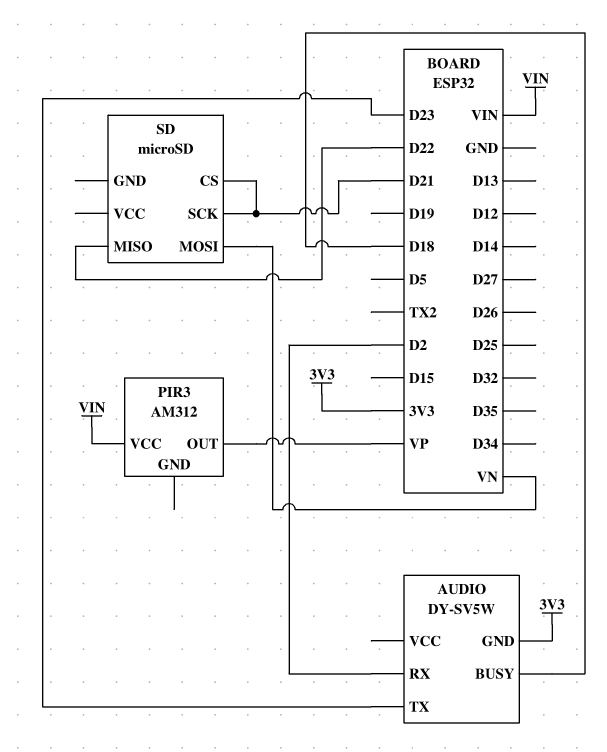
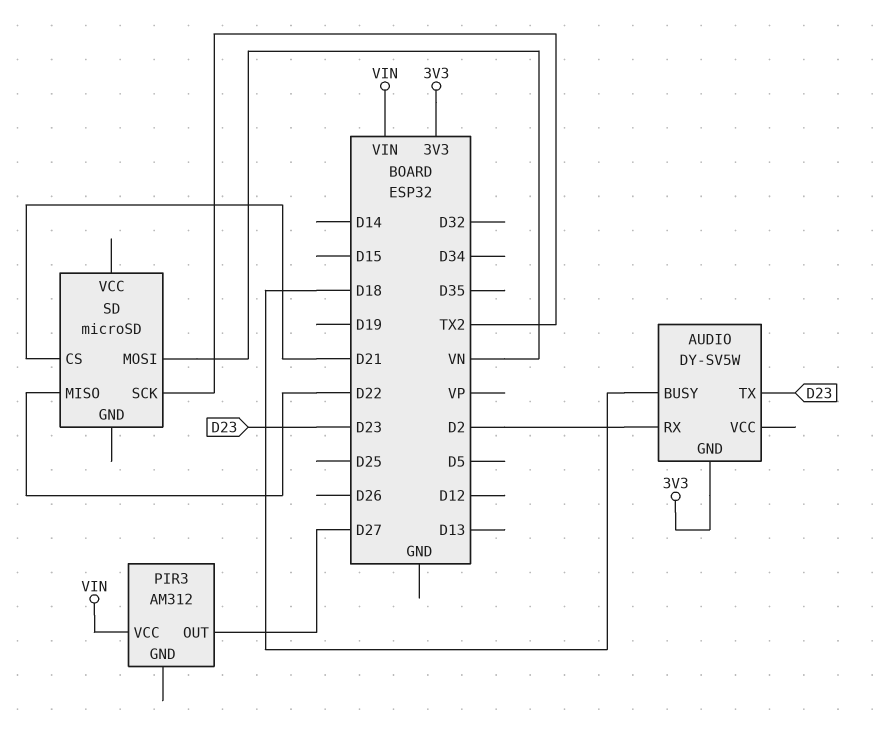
PIR3 pin OUT: VP -> D27
SD pin SCK: D21 -> TX2

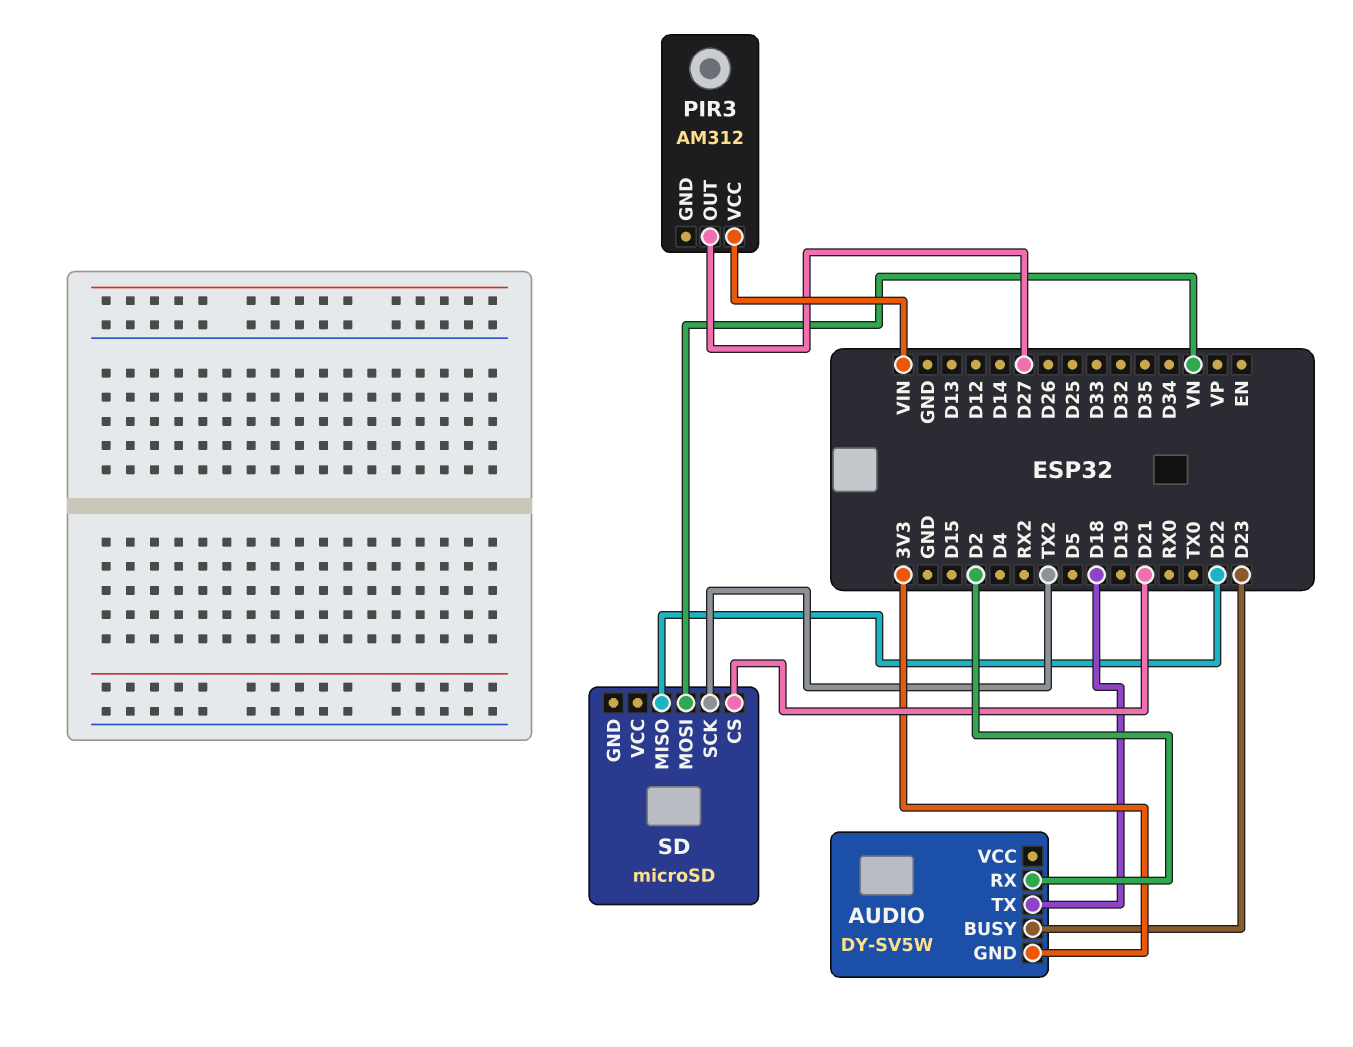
AUDIO pin BUSY: D18 -> D23
AUDIO pin TX: D23 -> D18

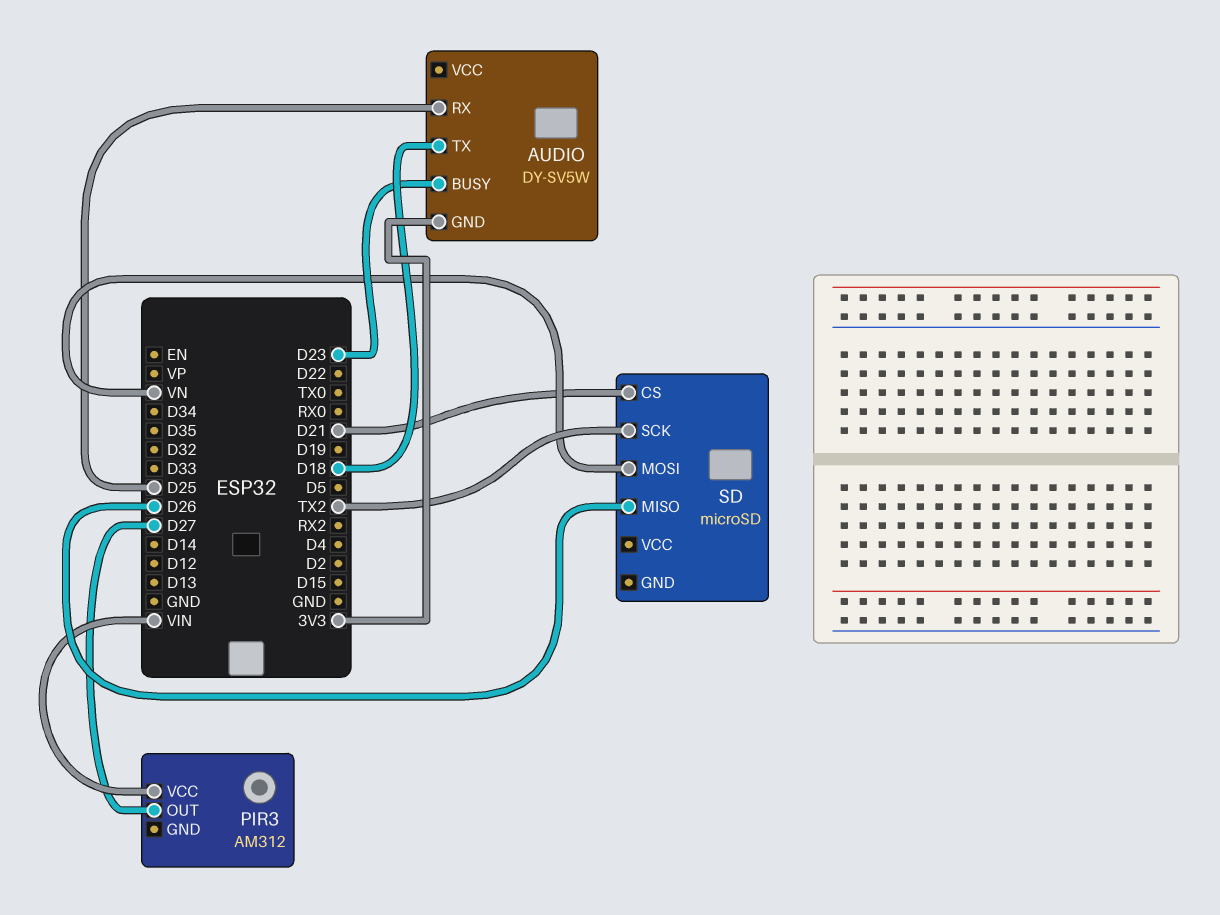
AUDIO pin RX: D2 -> D25
SD pin MISO: D22 -> D26

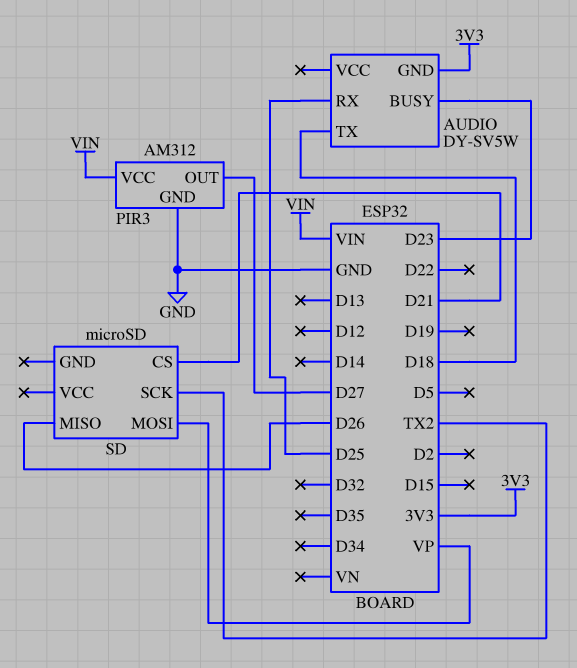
PIR3 pin GND: none -> GND
SD pin MOSI: VN -> VP

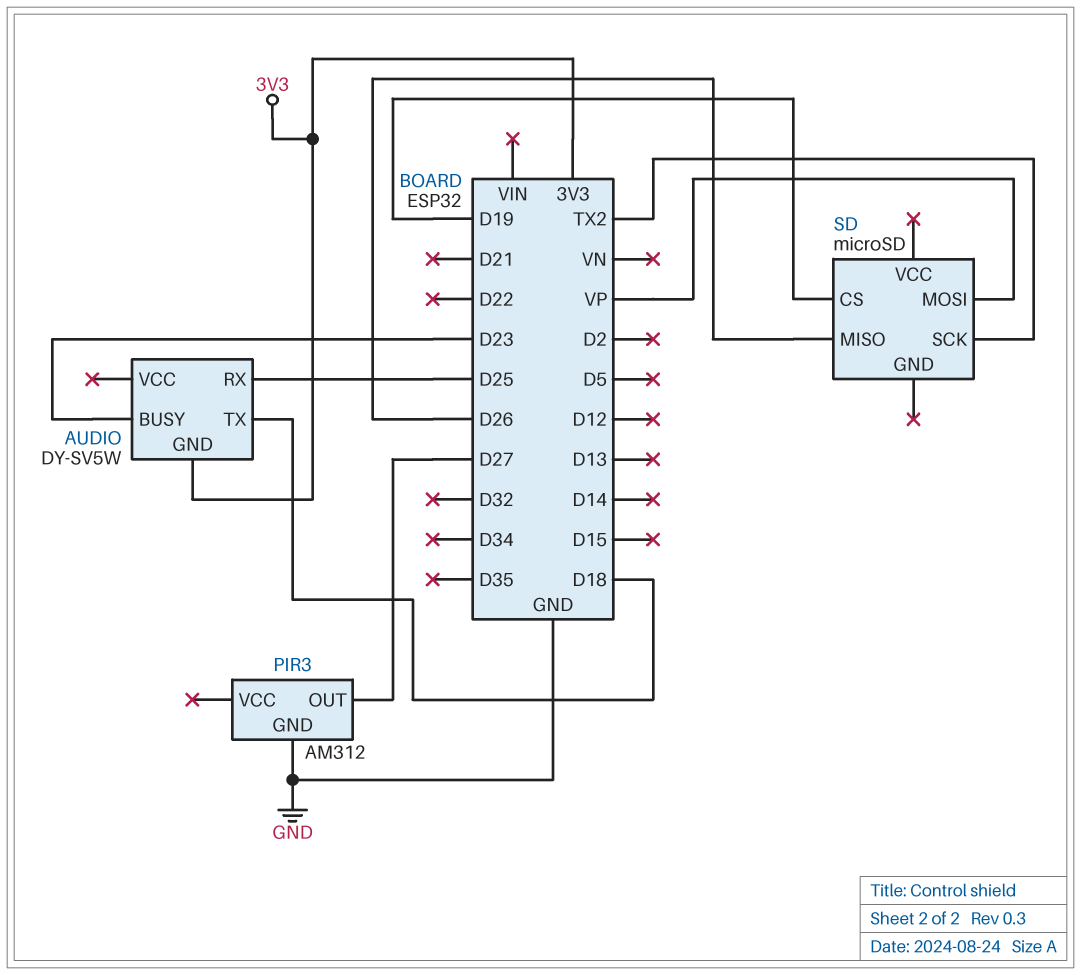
PIR3 pin VCC: VIN -> none
SD pin CS: D21 -> D19

